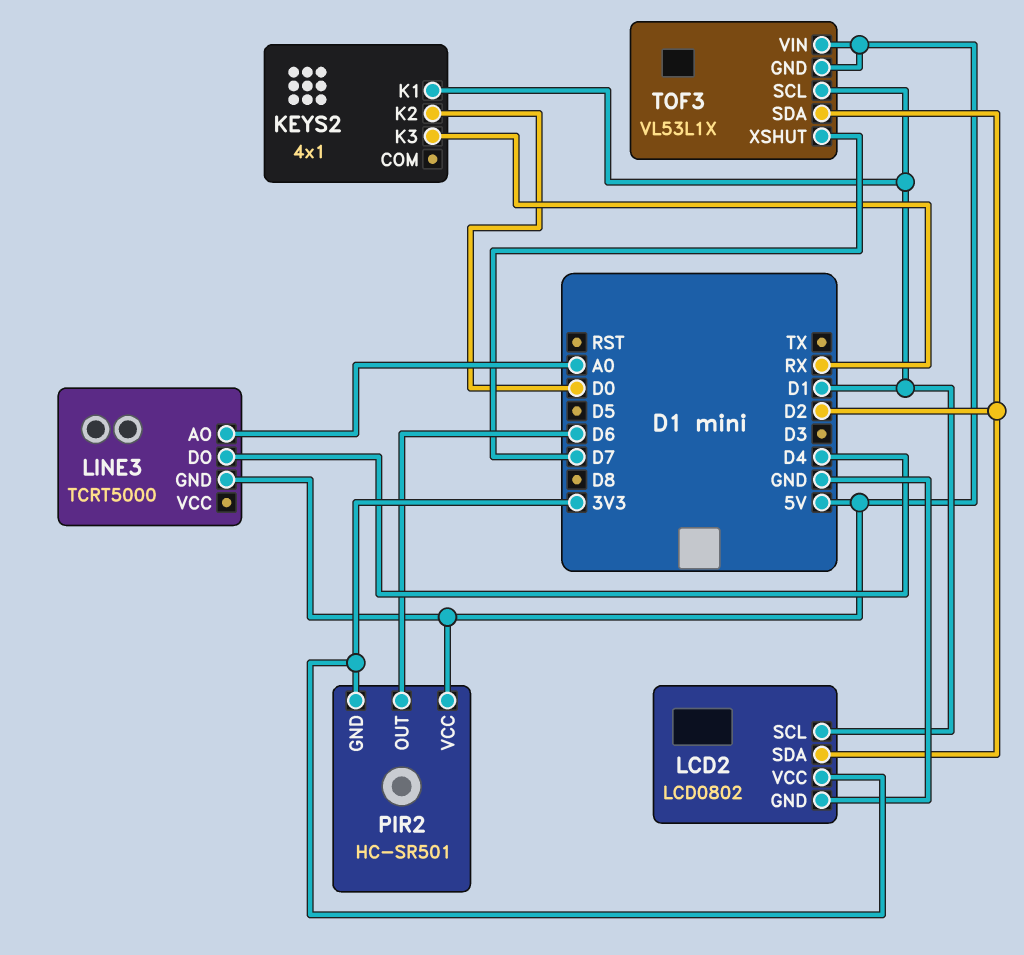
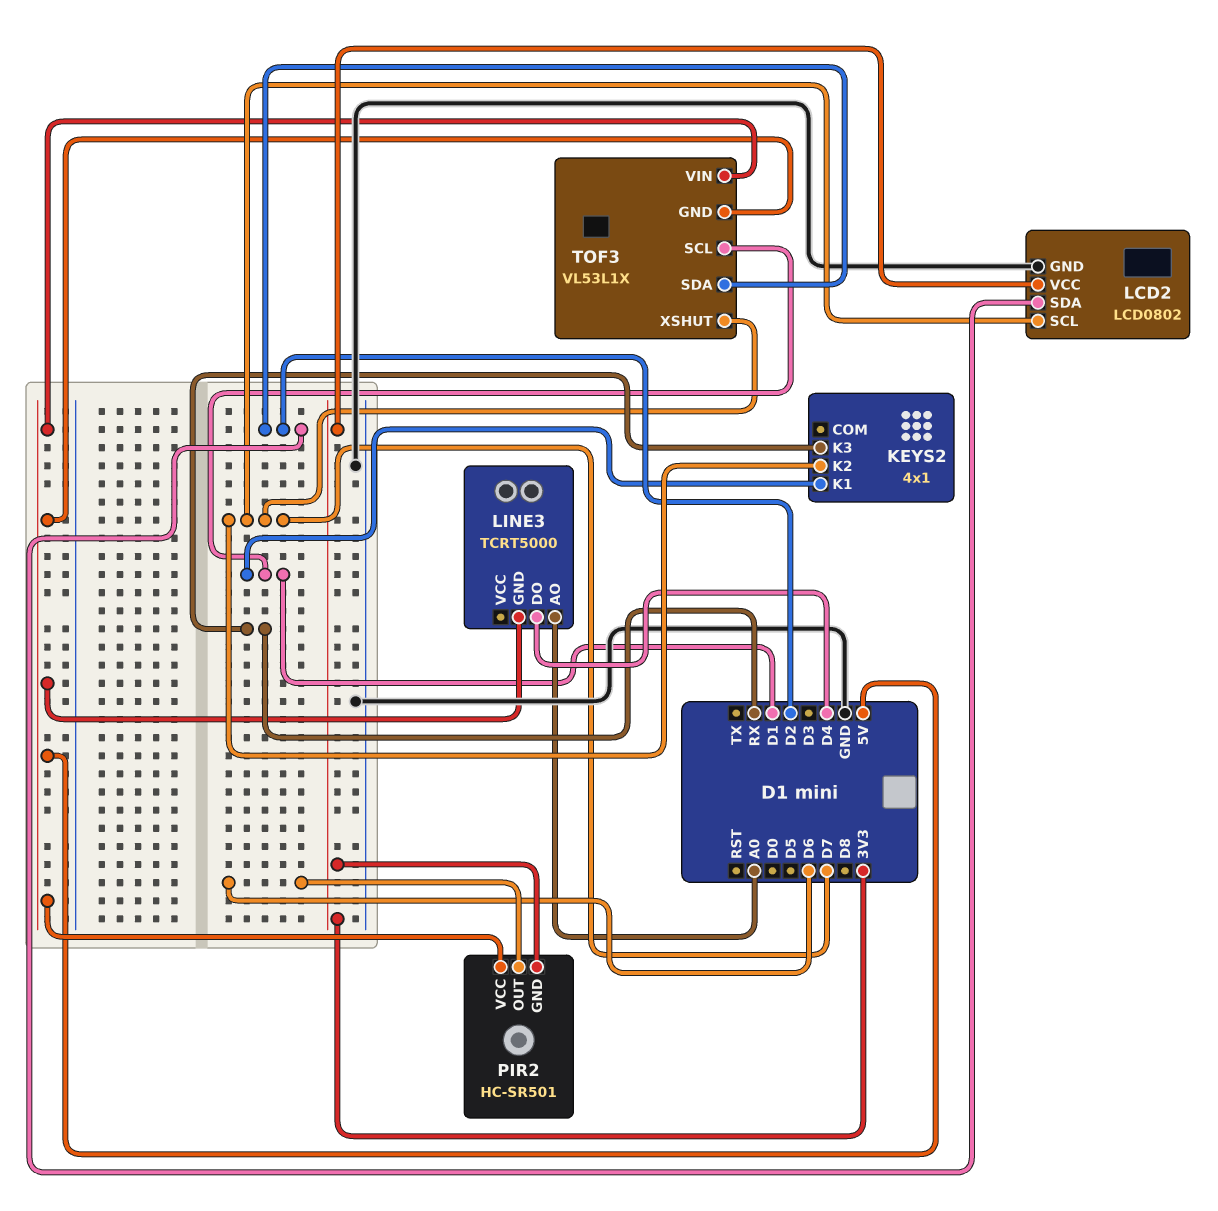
KEYS2 pin K2: D0 -> D7
LCD2 pin SCL: D1 -> D7

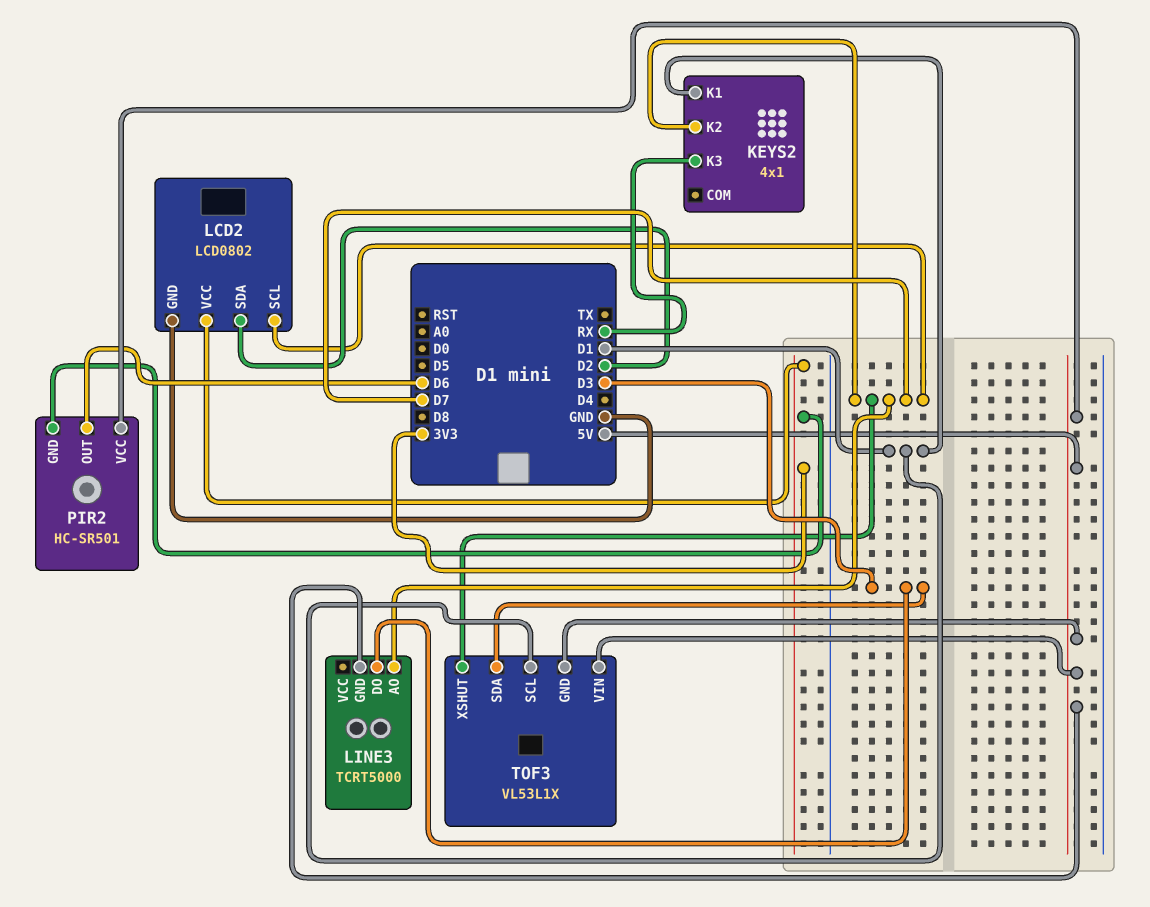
LINE3 pin AO: A0 -> D7
LINE3 pin DO: D4 -> D3
TOF3 pin SDA: D2 -> D3

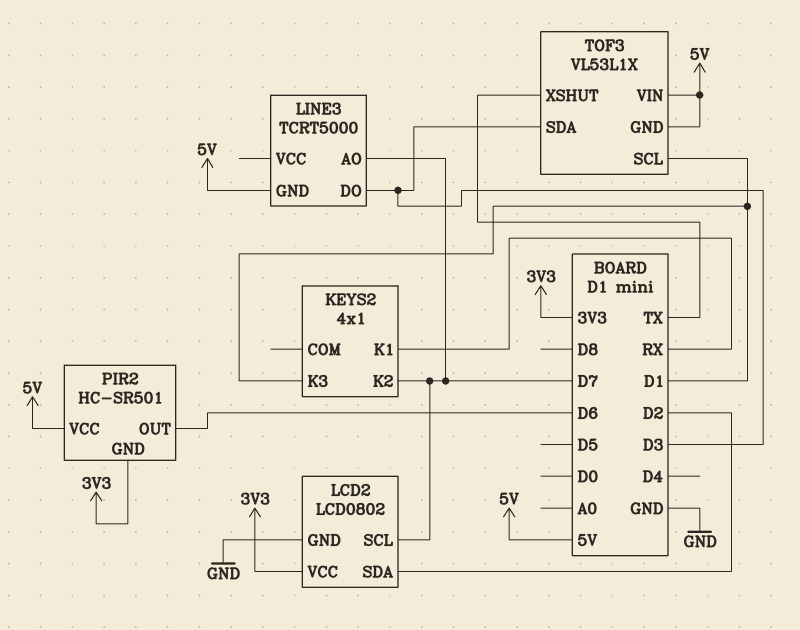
KEYS2 pin K1: D1 -> RX
KEYS2 pin K3: RX -> D1
TOF3 pin XSHUT: D7 -> TX

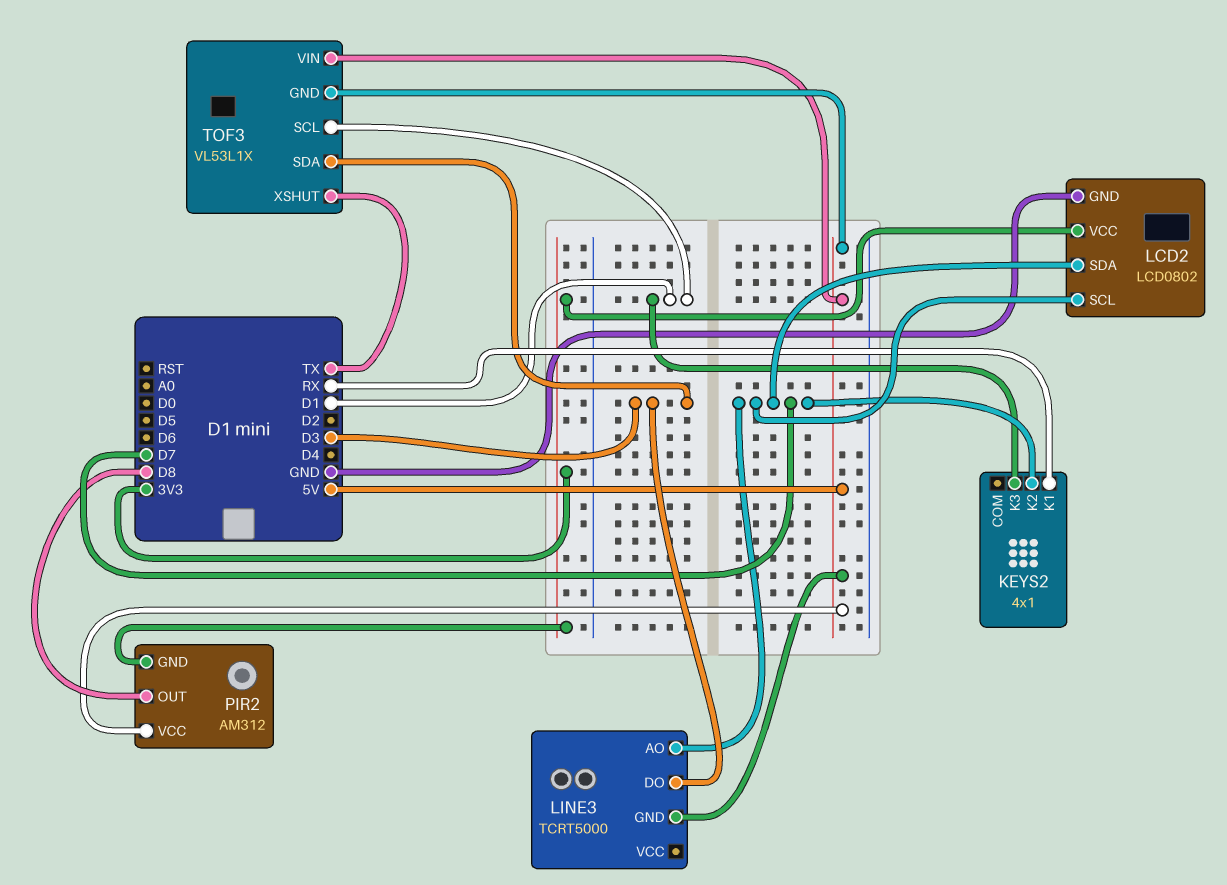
LCD2 pin SDA: D2 -> D7
PIR2: HC-SR501 -> AM312
PIR2 pin OUT: D6 -> D8

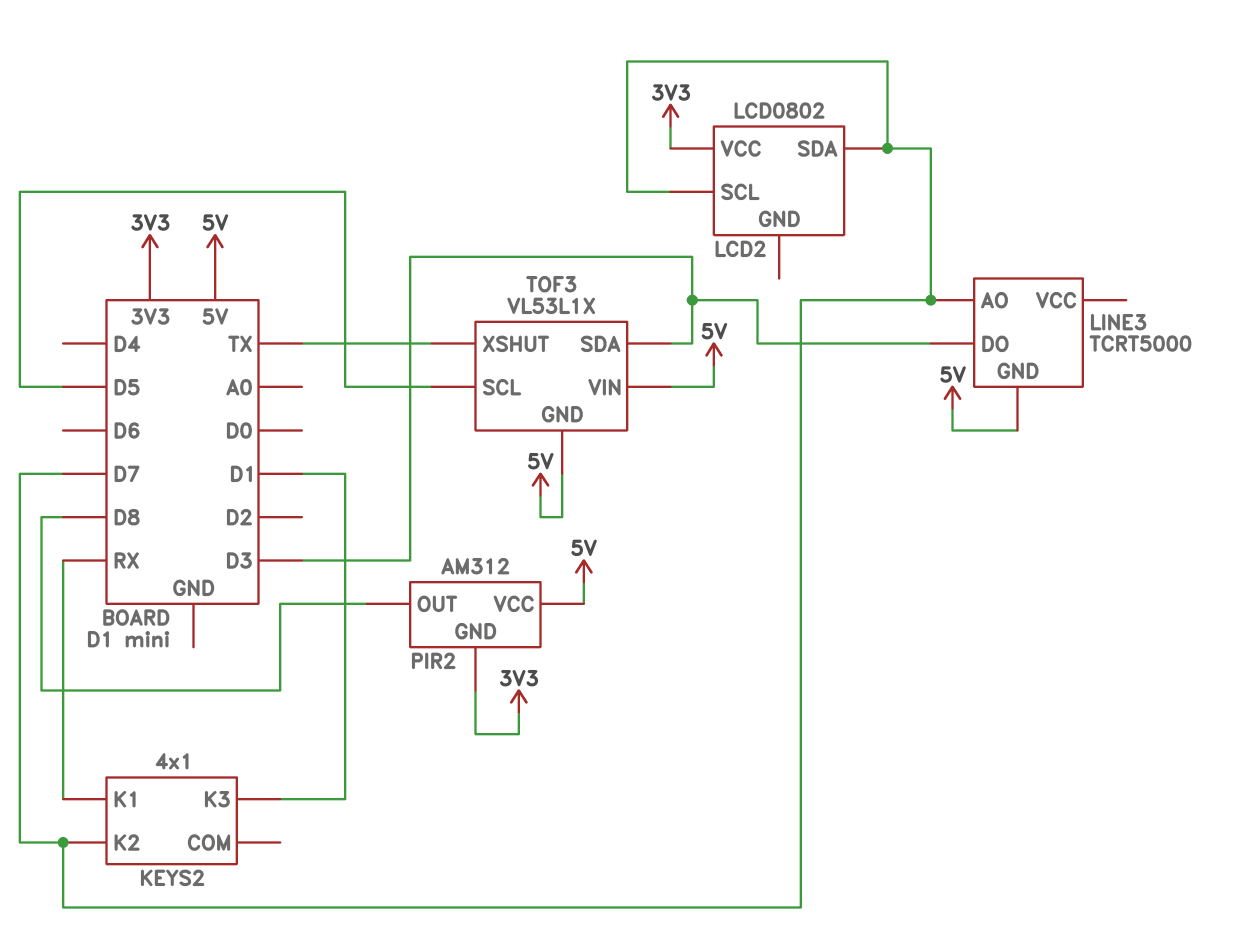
LCD2 pin GND: GND -> none
TOF3 pin SCL: D1 -> D5

